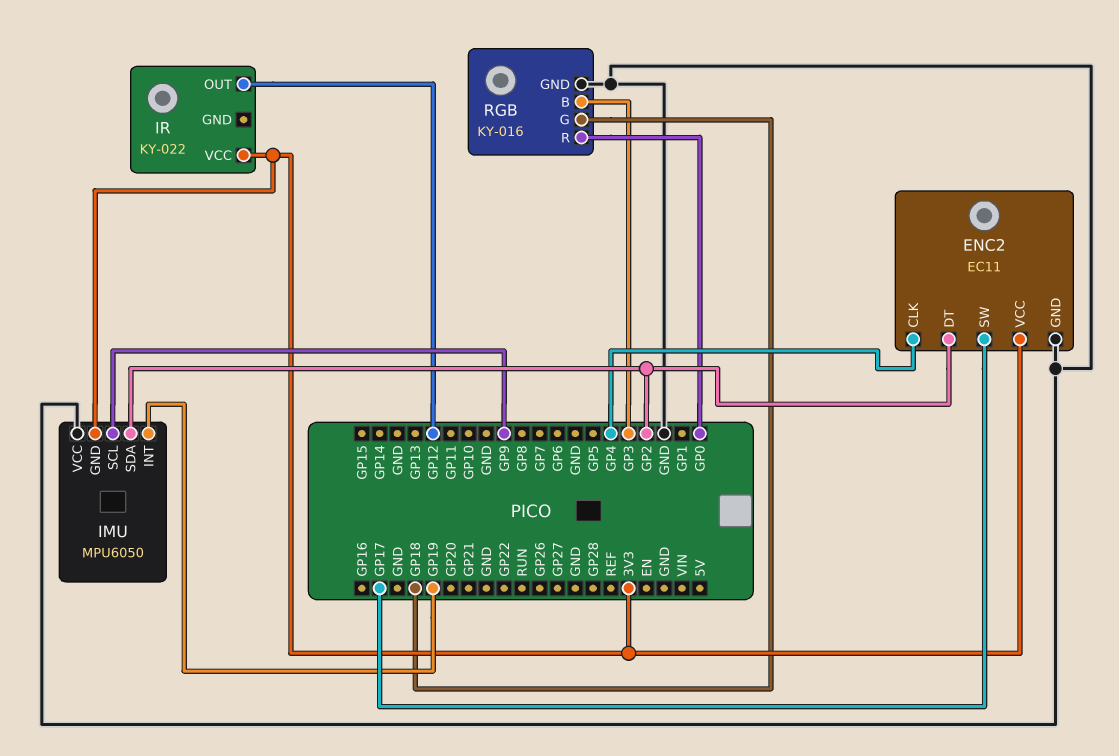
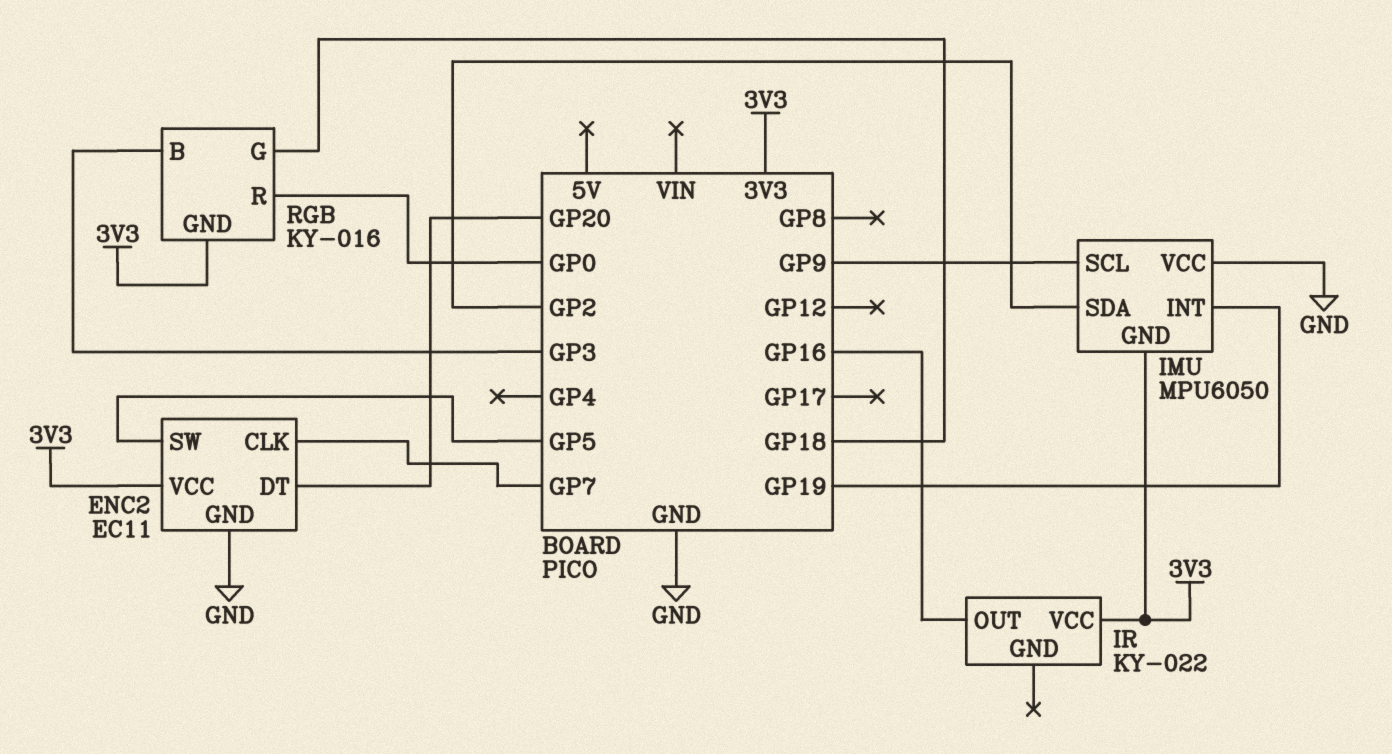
ENC2 pin CLK: GP4 -> GP7
ENC2 pin DT: GP2 -> GP20
ENC2 pin SW: GP17 -> GP5
IR pin OUT: GP12 -> GP16
RGB pin GND: GND -> 3V3

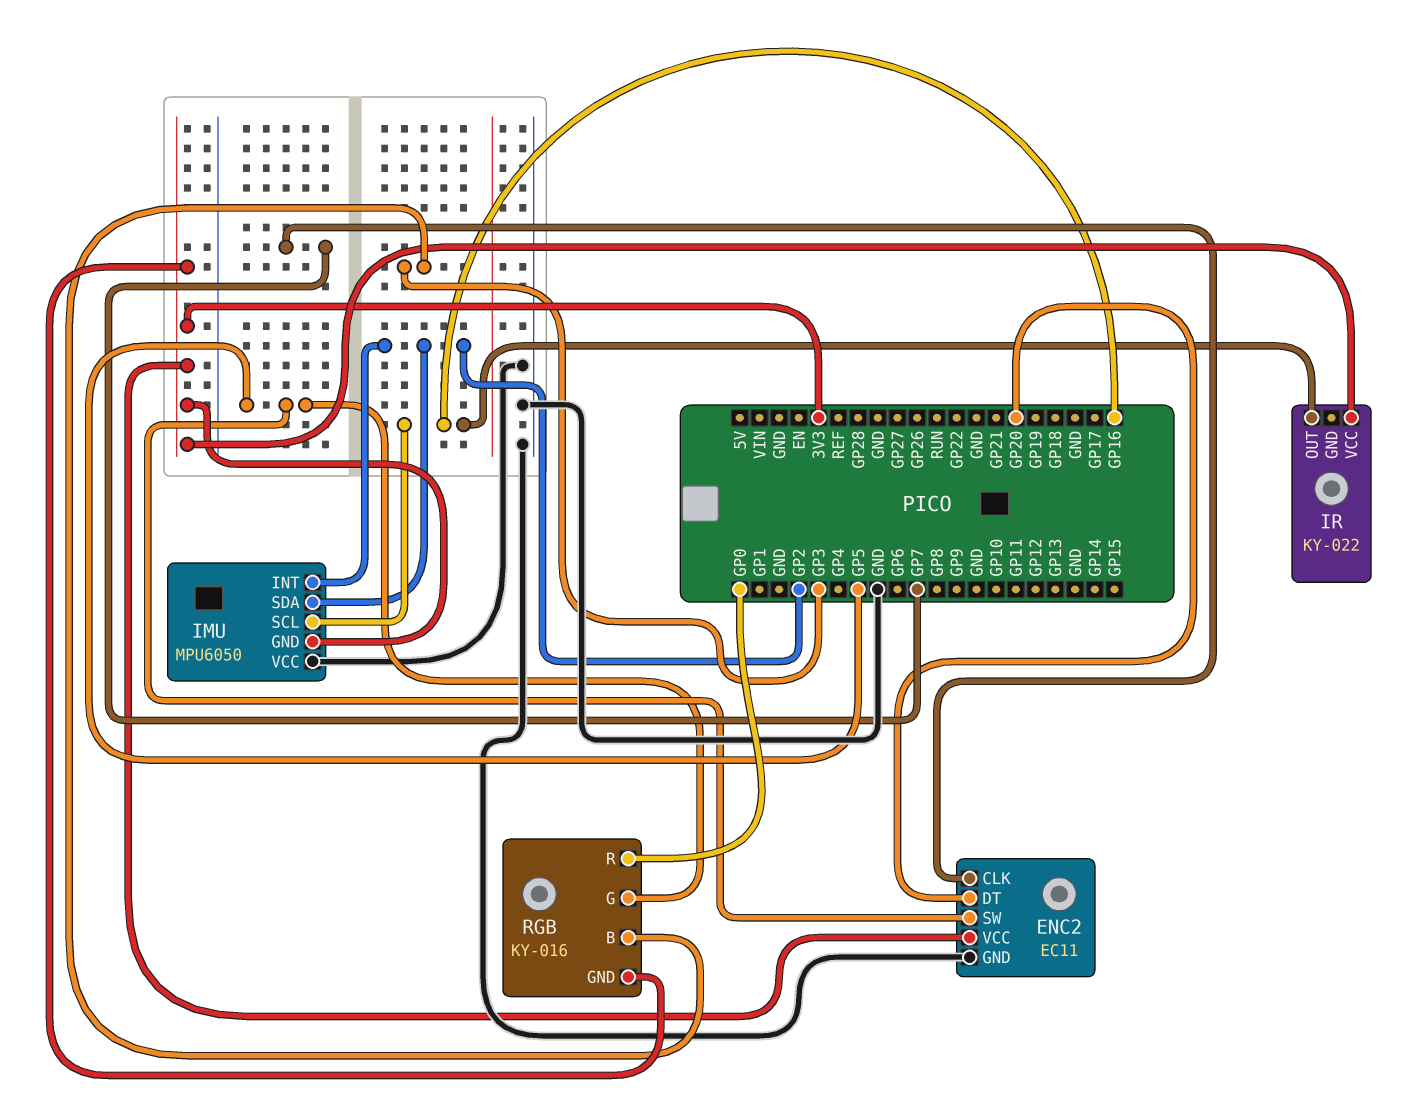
IMU pin INT: GP19 -> GP2
IMU pin SCL: GP9 -> GP16
RGB pin G: GP18 -> GP5

